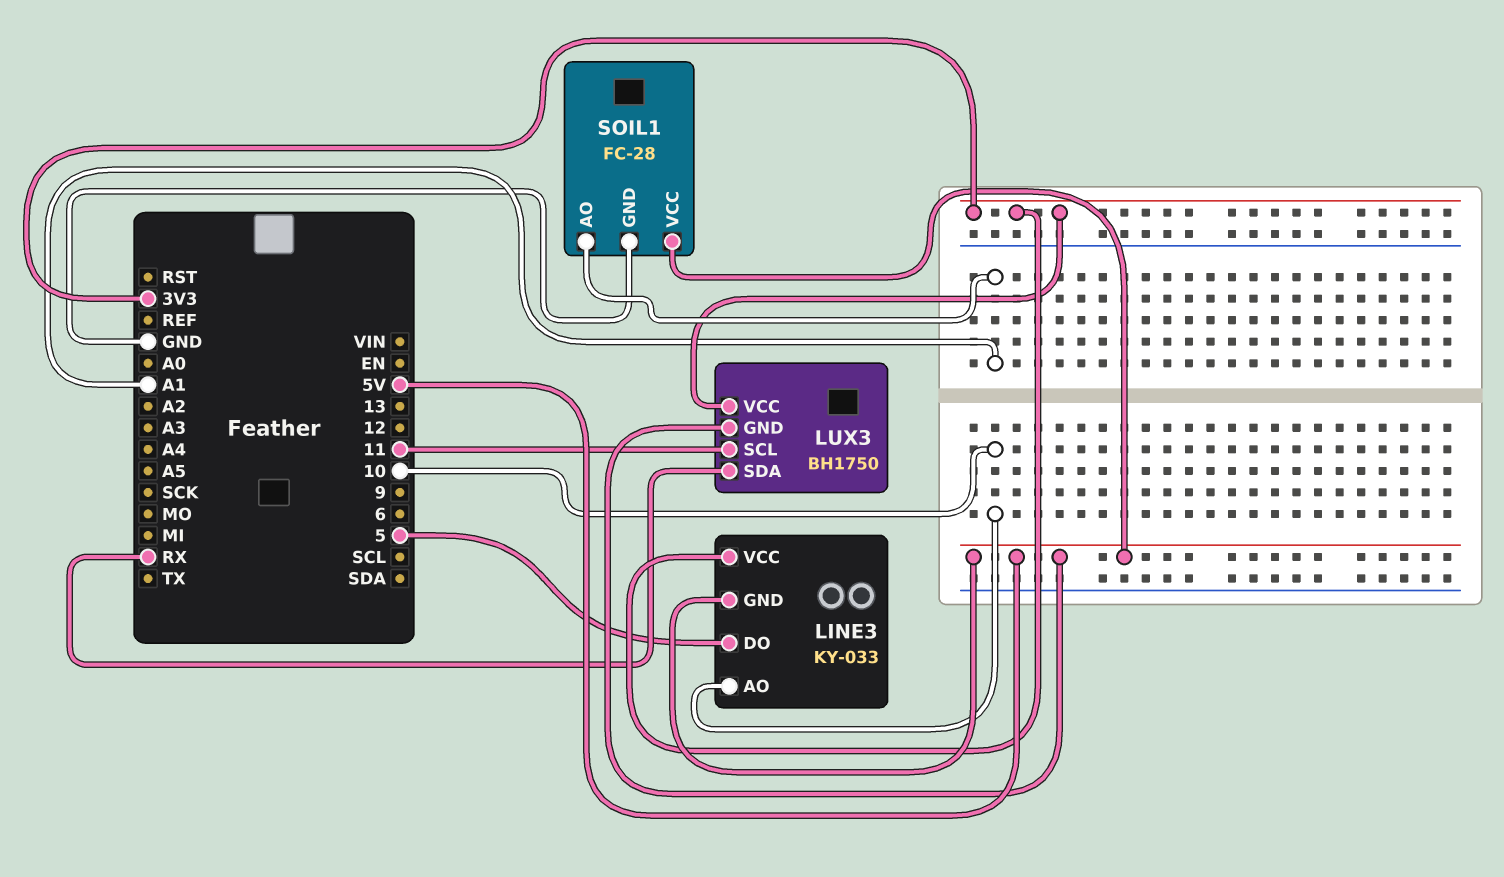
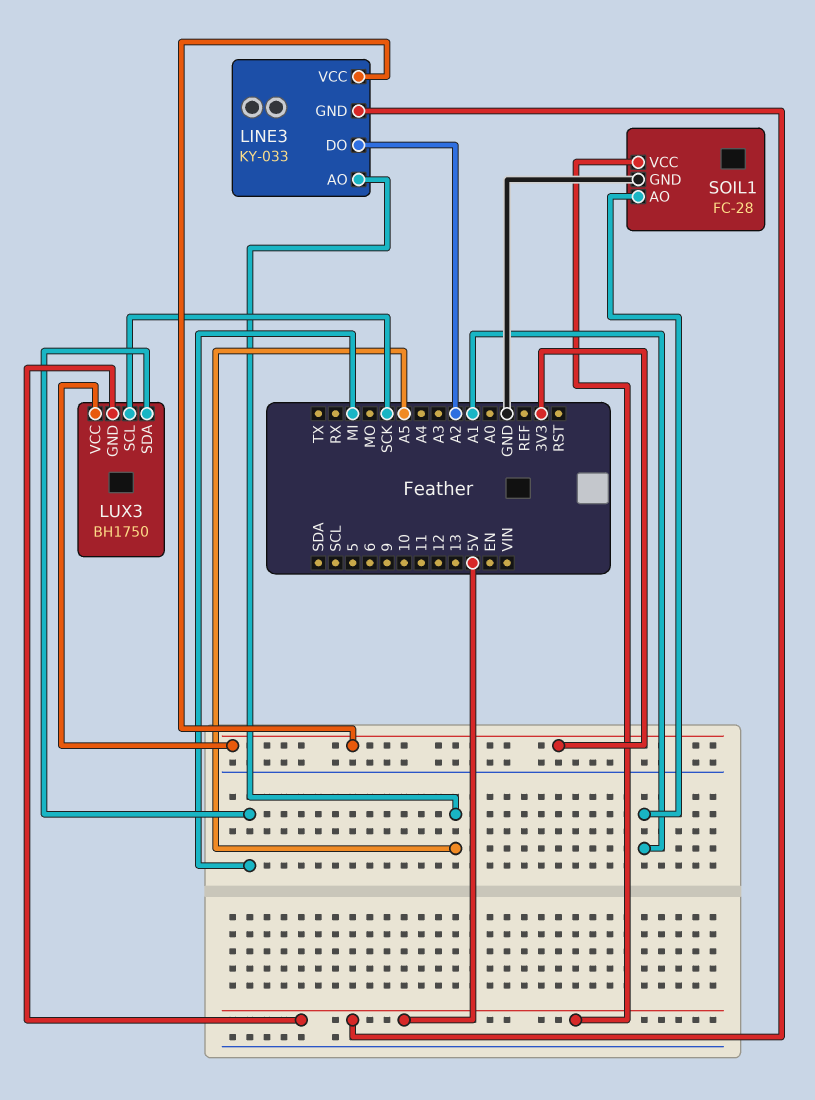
LINE3 pin AO: 10 -> A5
LINE3 pin DO: 5 -> A2
LUX3 pin SCL: 11 -> SCK
LUX3 pin SDA: RX -> MI

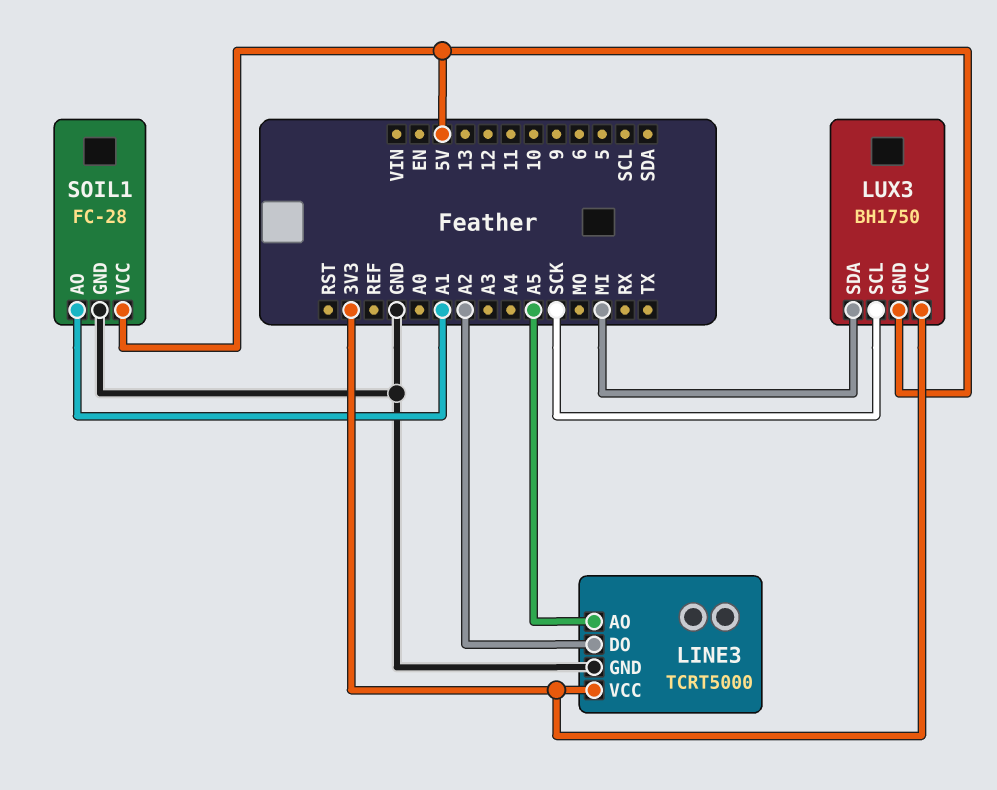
LINE3: KY-033 -> TCRT5000
LINE3 pin GND: 5V -> GND

